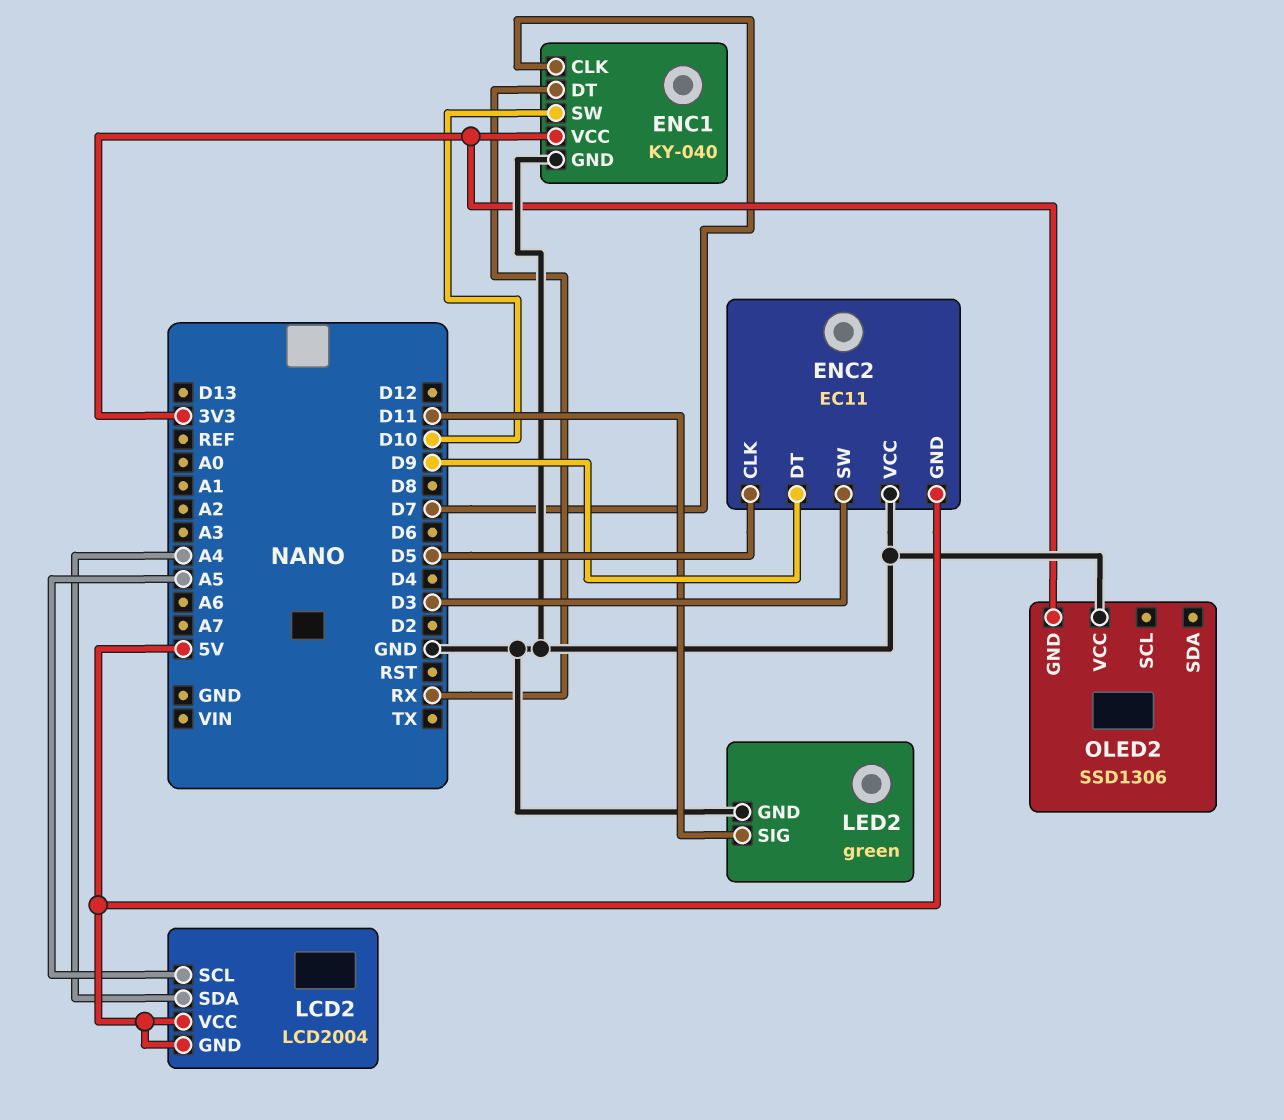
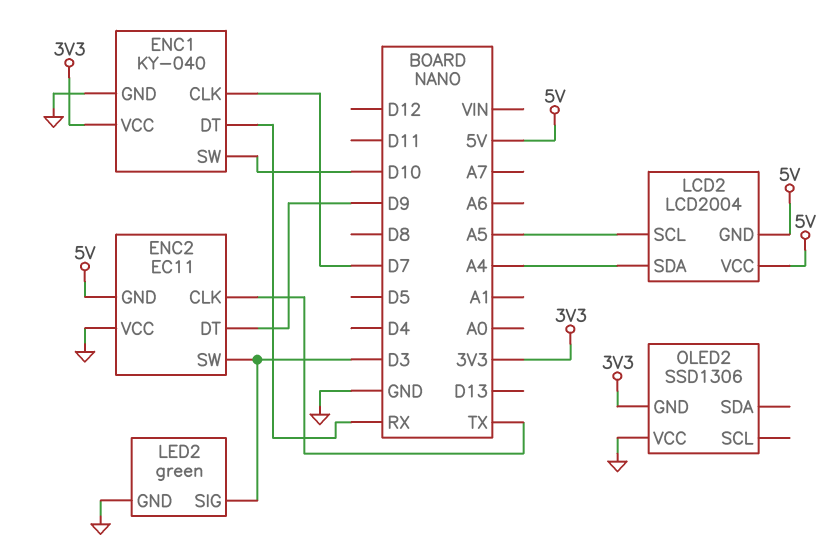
ENC2 pin CLK: D5 -> TX
LED2 pin SIG: D11 -> D3

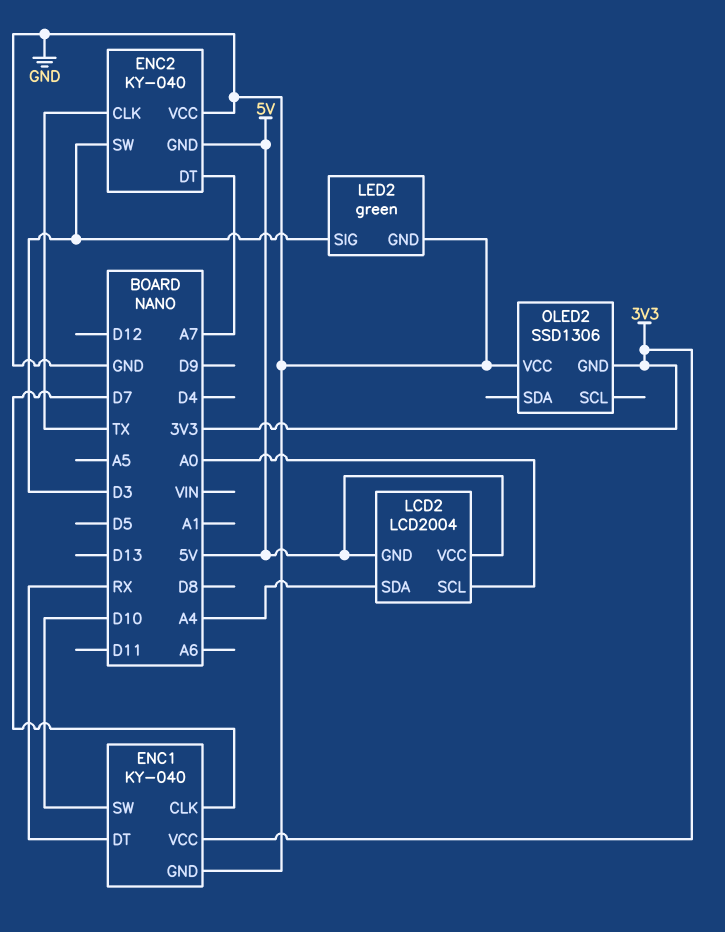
ENC2: EC11 -> KY-040
ENC2 pin DT: D9 -> A7
LCD2 pin SCL: A5 -> A0

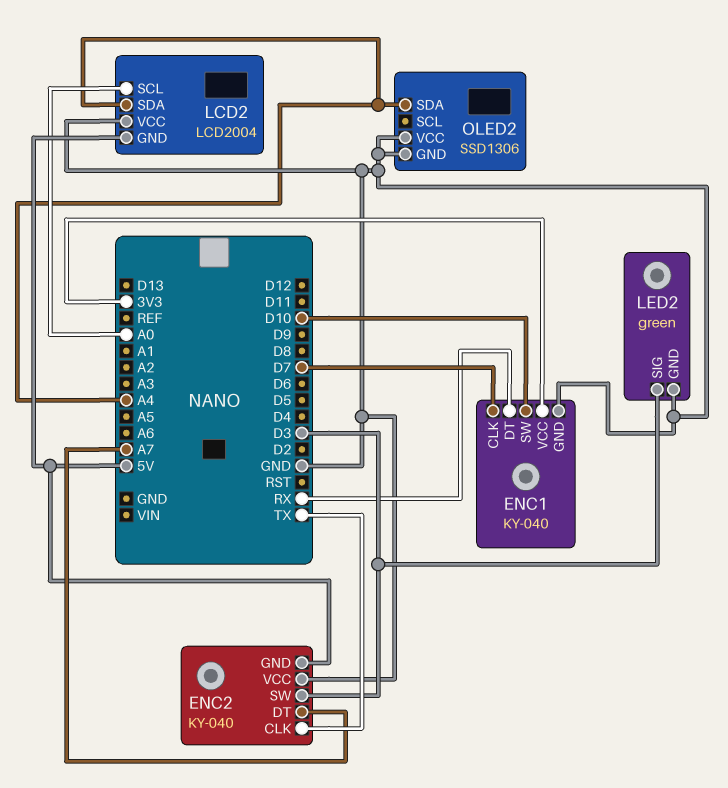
LCD2 pin VCC: 5V -> GND
OLED2 pin GND: 3V3 -> GND
OLED2 pin SDA: none -> A4

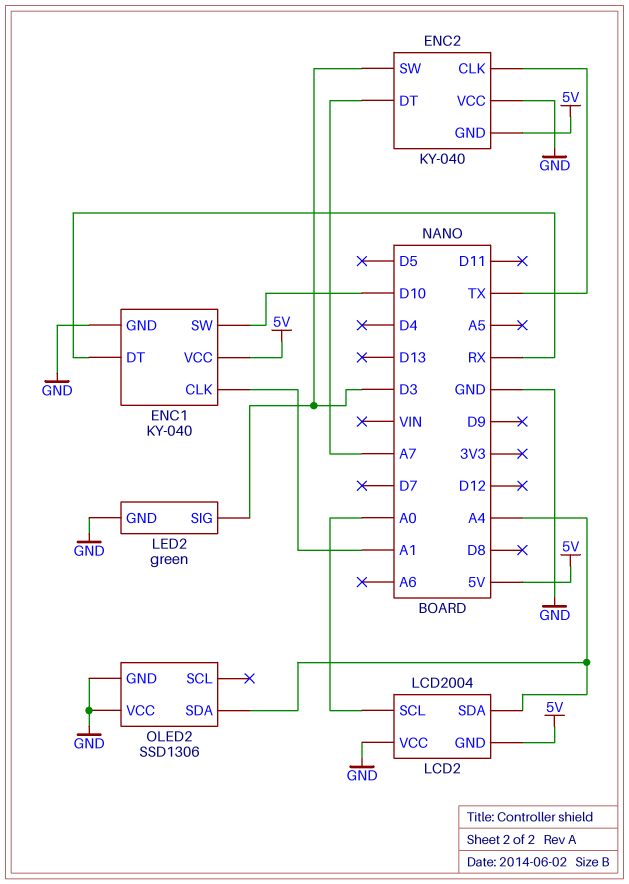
ENC1 pin CLK: D7 -> A1
ENC1 pin VCC: 3V3 -> 5V

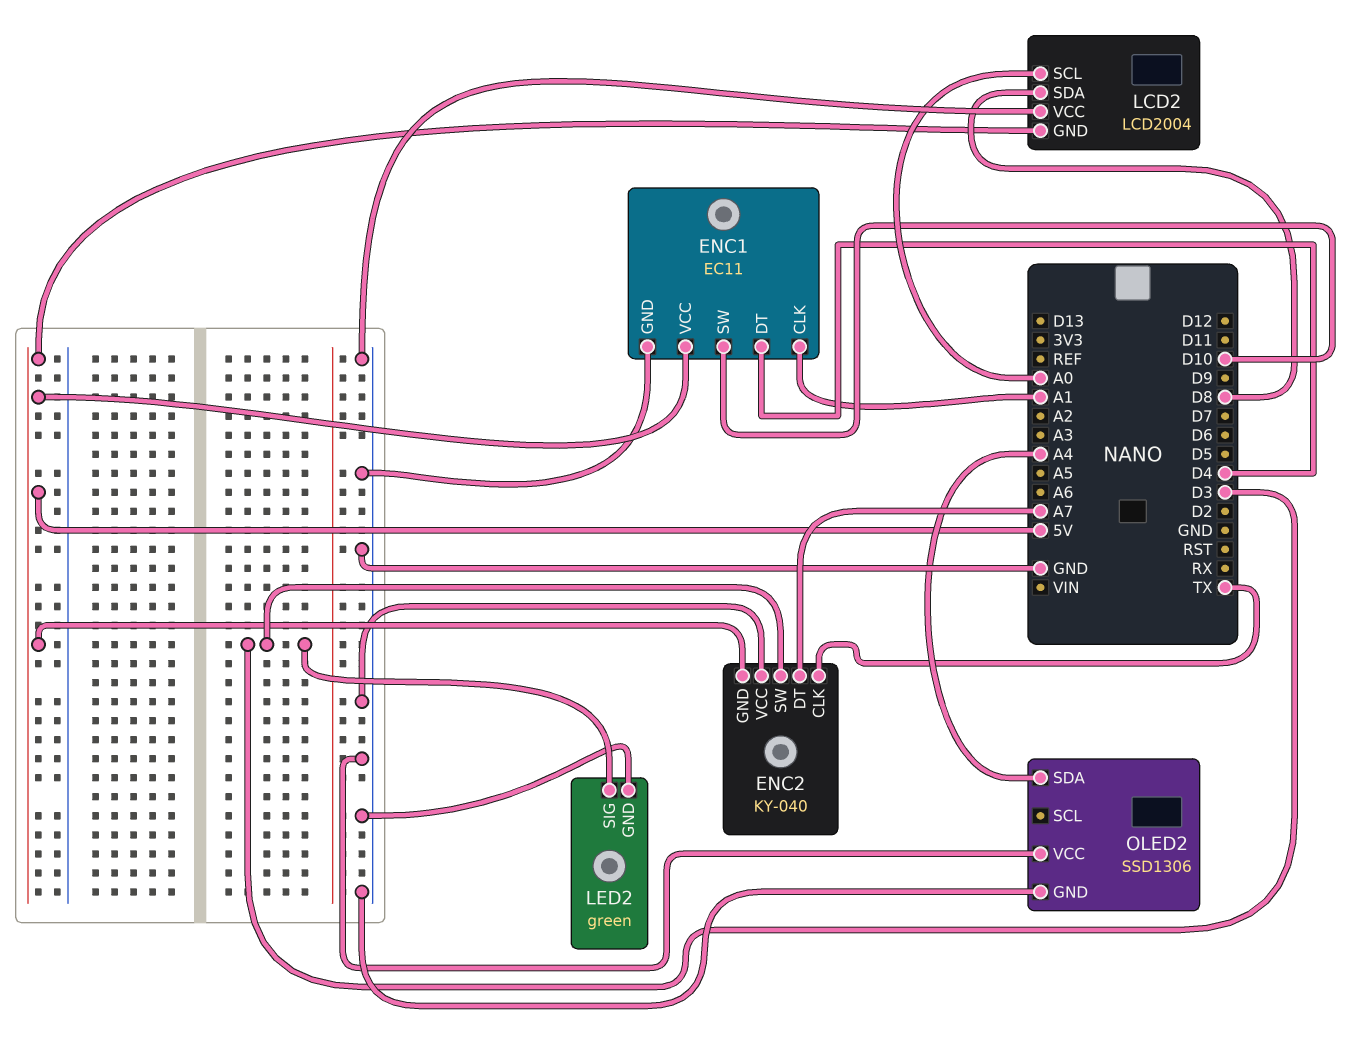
ENC1: KY-040 -> EC11
ENC1 pin DT: RX -> D4
LCD2 pin SDA: A4 -> D8

